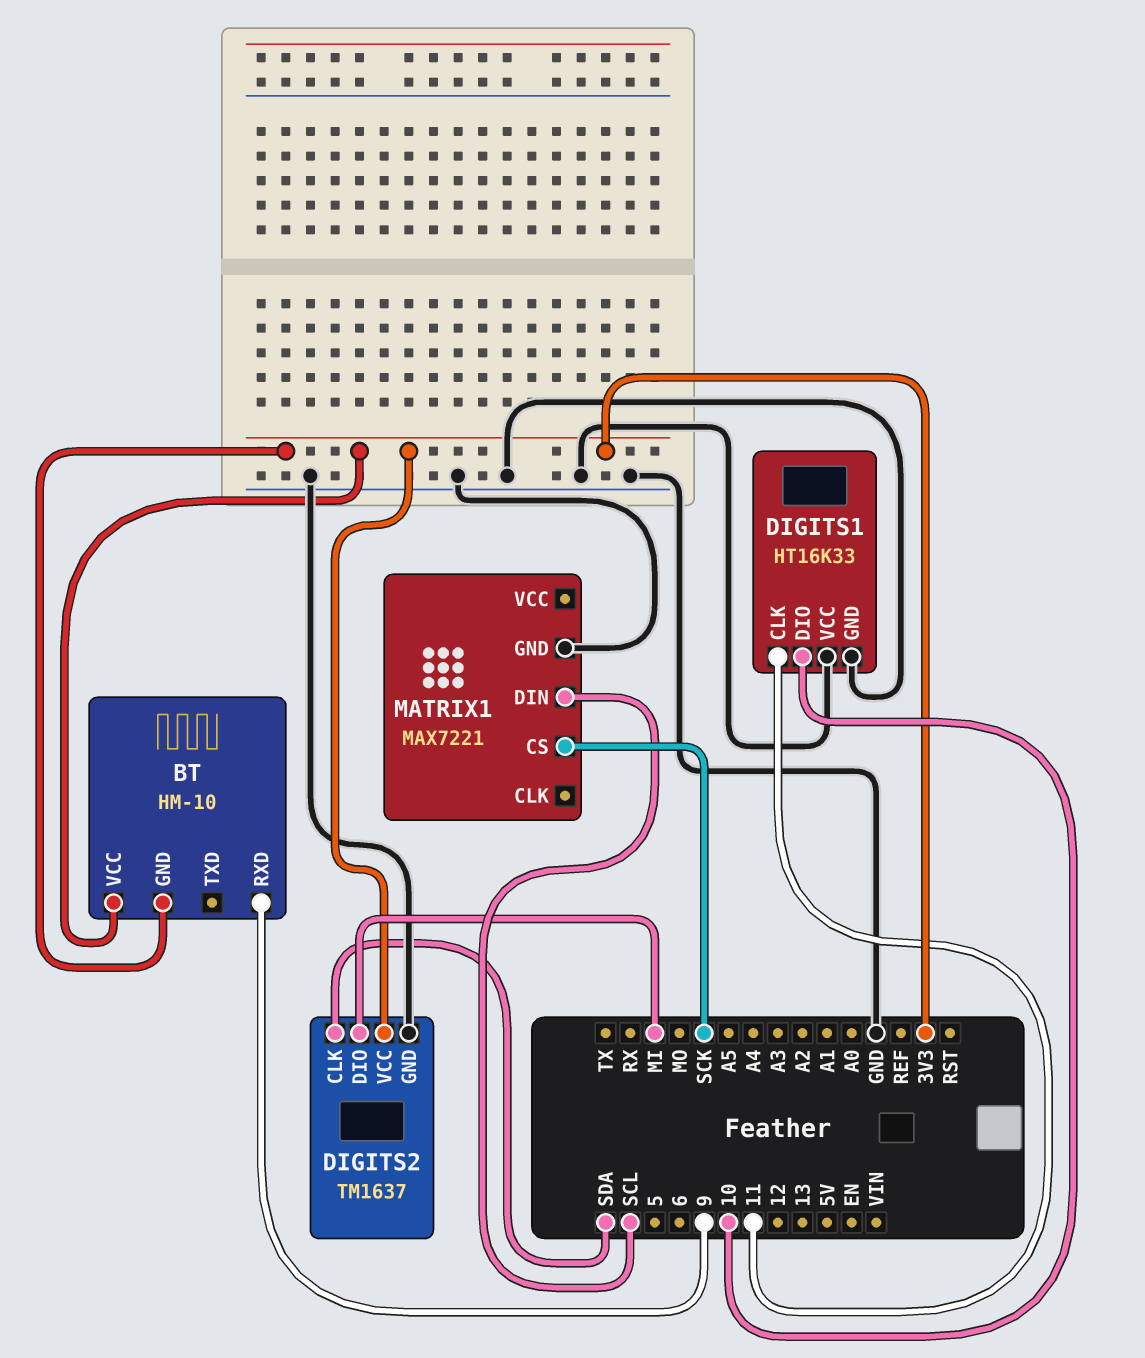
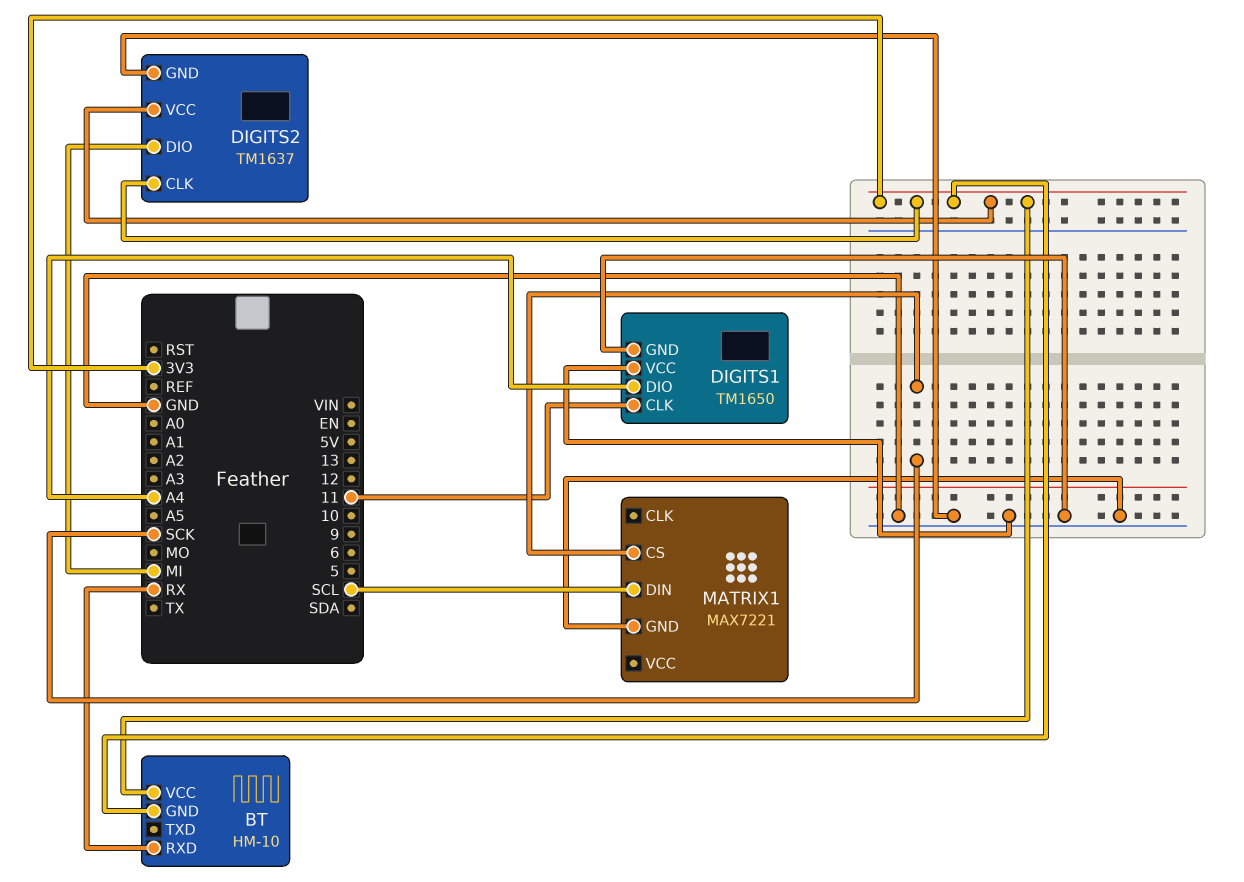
BT pin RXD: 9 -> RX
DIGITS1: HT16K33 -> TM1650
DIGITS1 pin DIO: 10 -> A4
DIGITS2 pin CLK: SDA -> 3V3

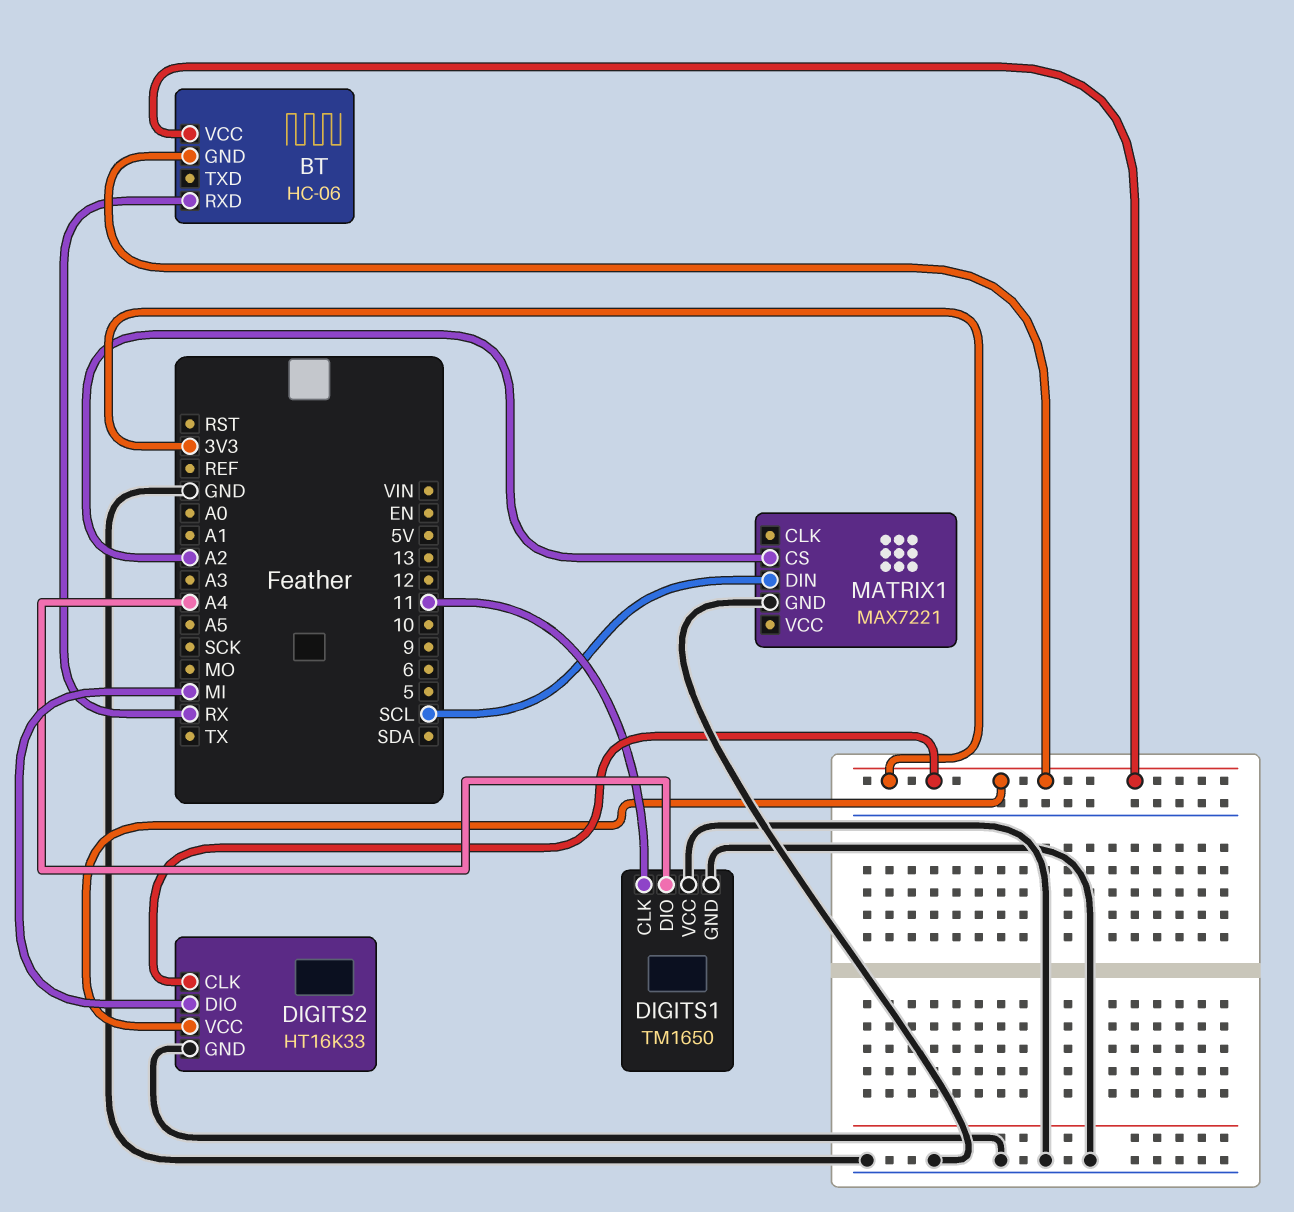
BT: HM-10 -> HC-06
DIGITS2: TM1637 -> HT16K33
MATRIX1 pin CS: SCK -> A2

